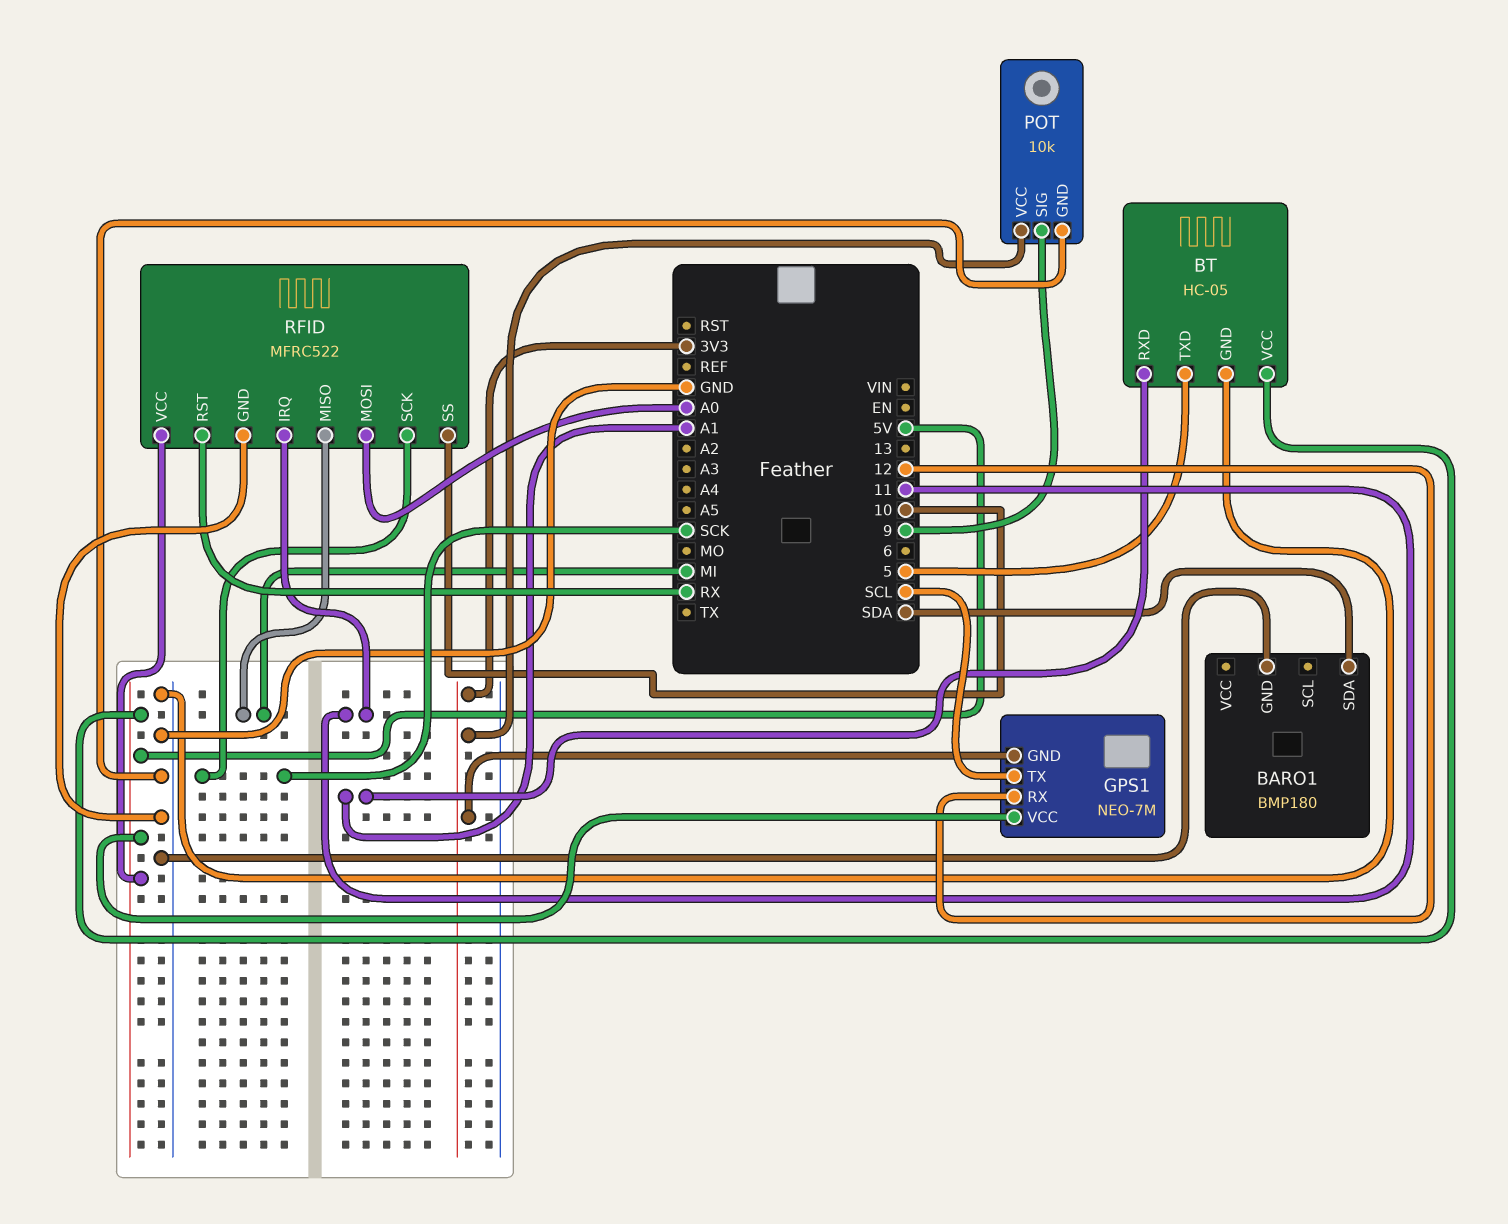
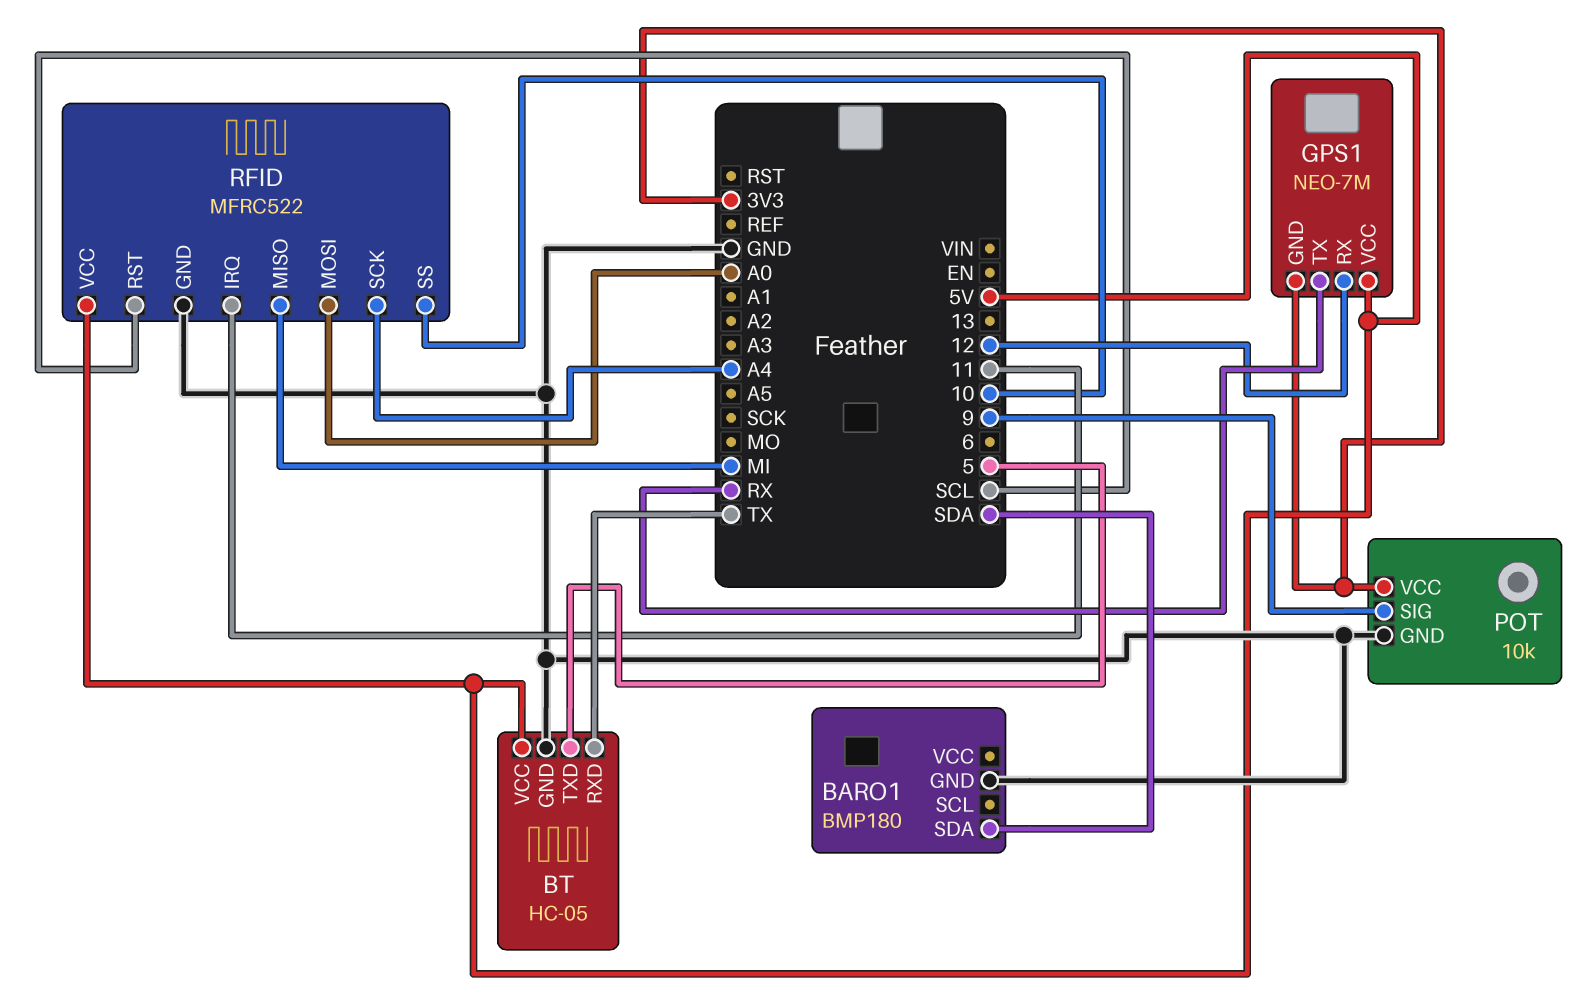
BT pin RXD: A1 -> TX
GPS1 pin TX: SCL -> RX
RFID pin RST: RX -> SCL
RFID pin SCK: SCK -> A4

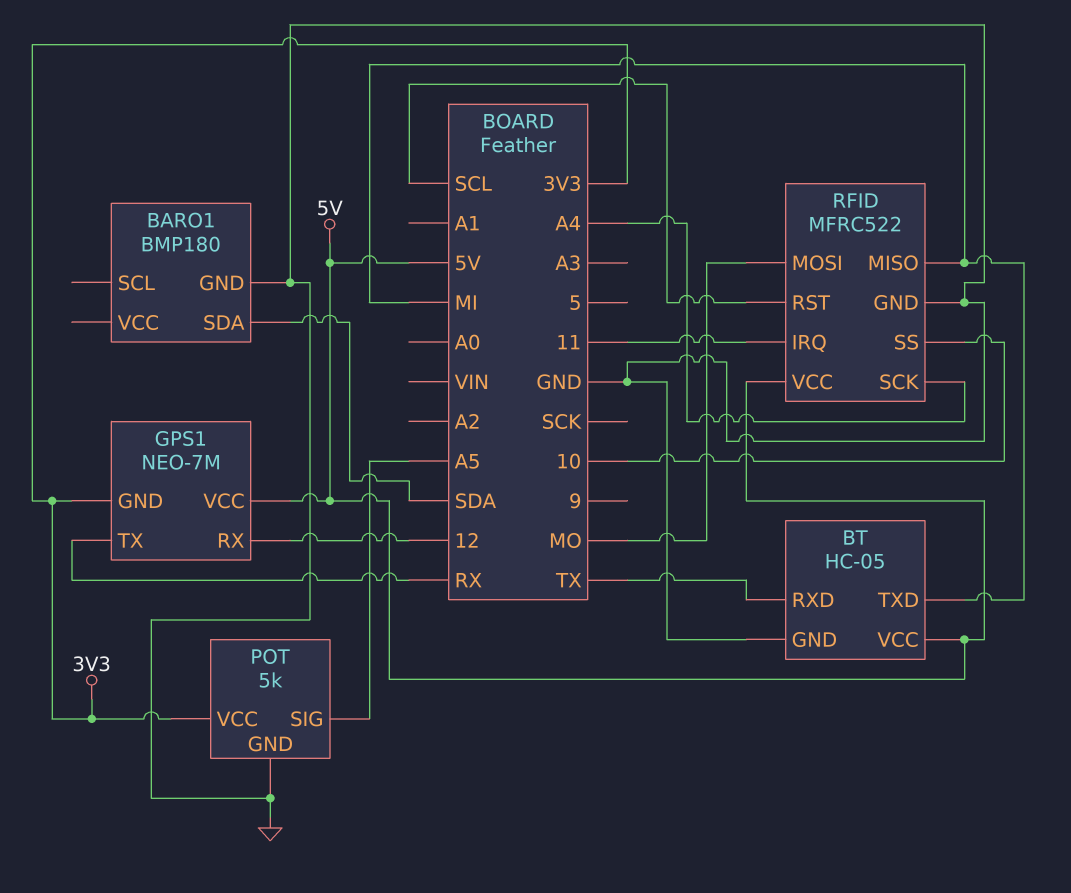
BT pin TXD: 5 -> MI
POT: 10k -> 5k
POT pin SIG: 9 -> A5
RFID pin MOSI: A0 -> MO

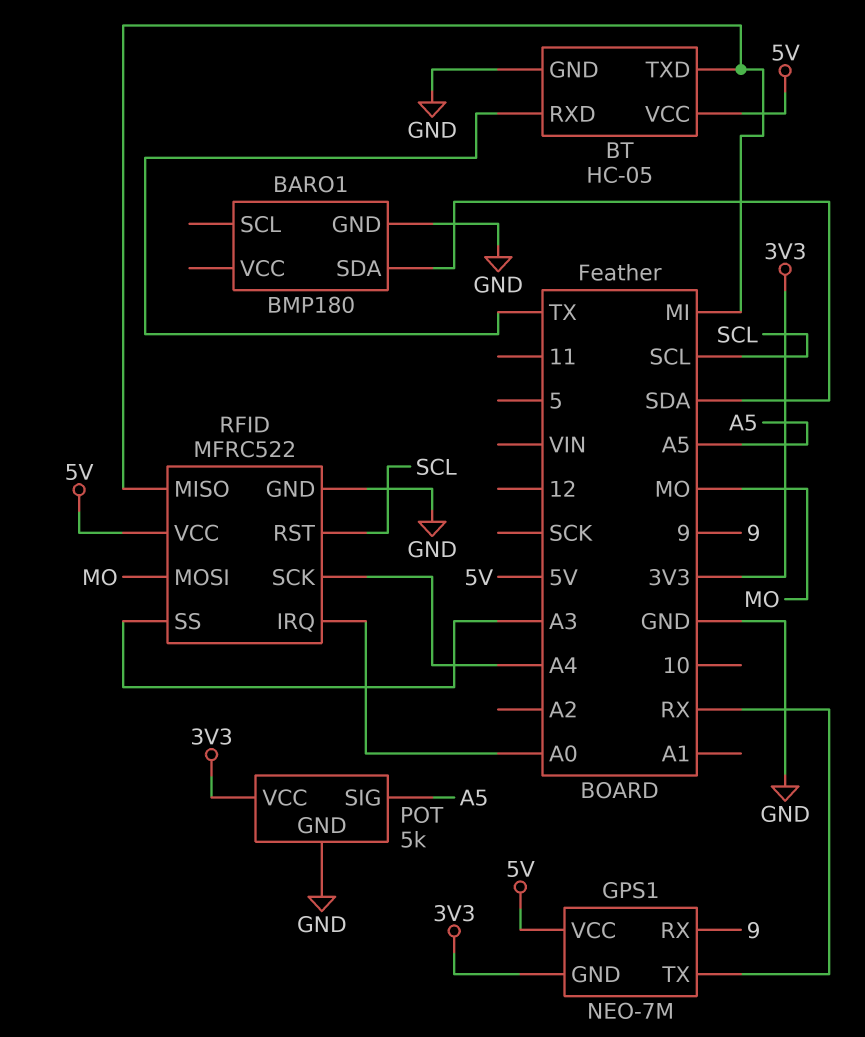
GPS1 pin RX: 12 -> 9
RFID pin IRQ: 11 -> A0
RFID pin SS: 10 -> A3

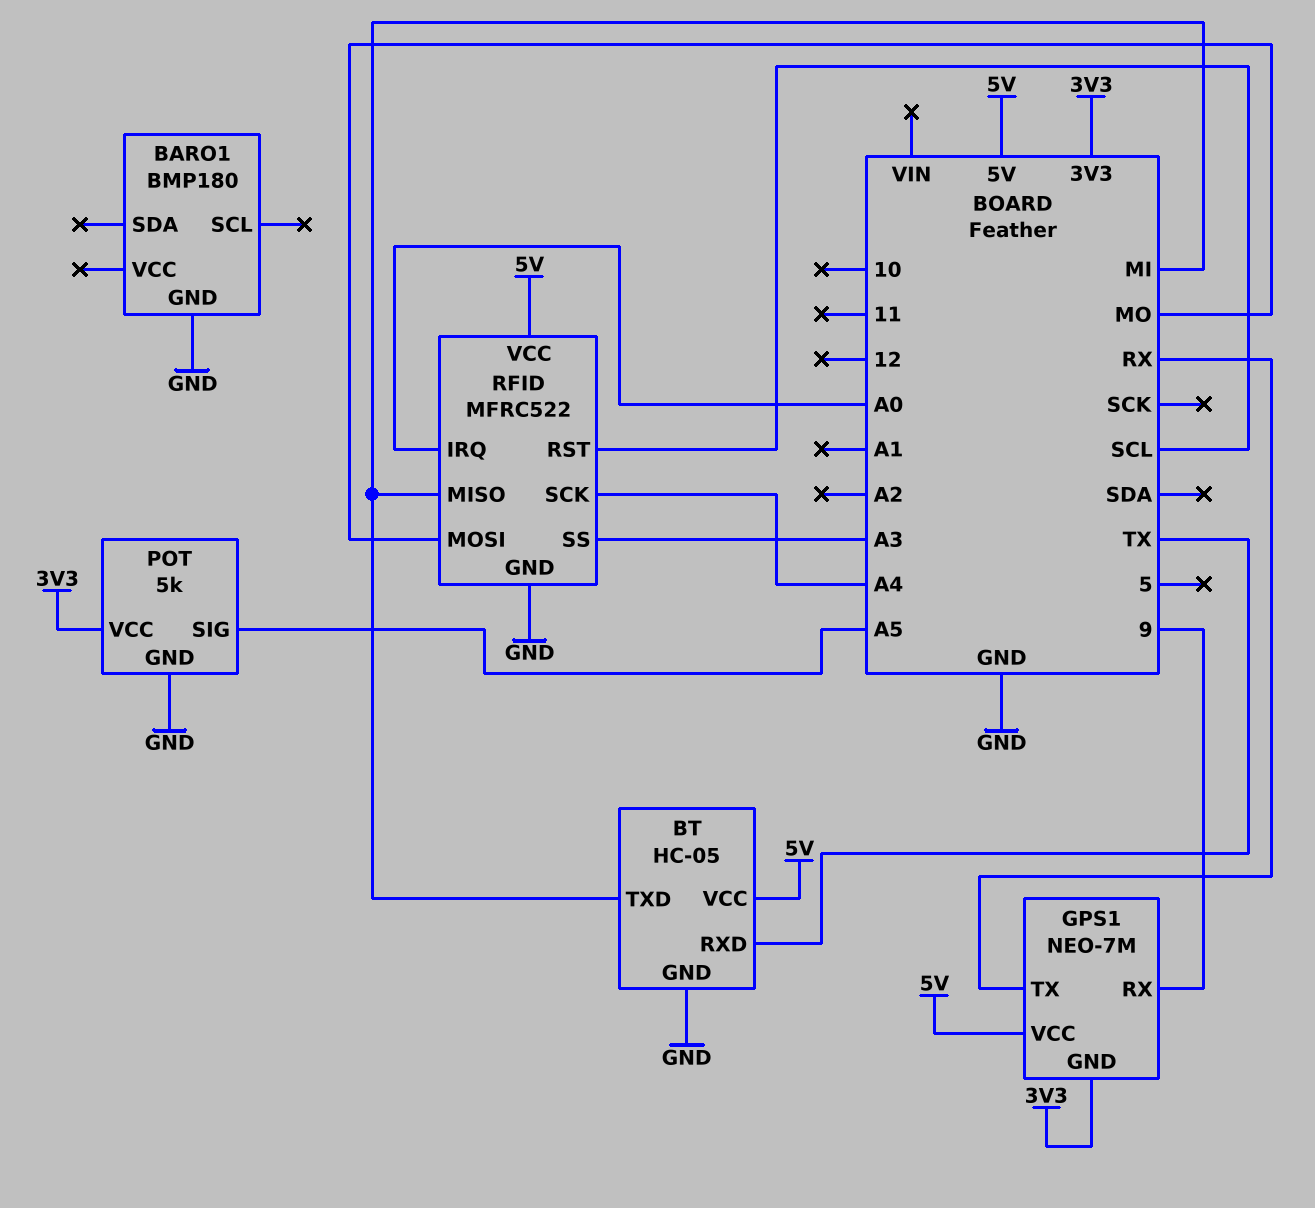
BARO1 pin SDA: SDA -> none

